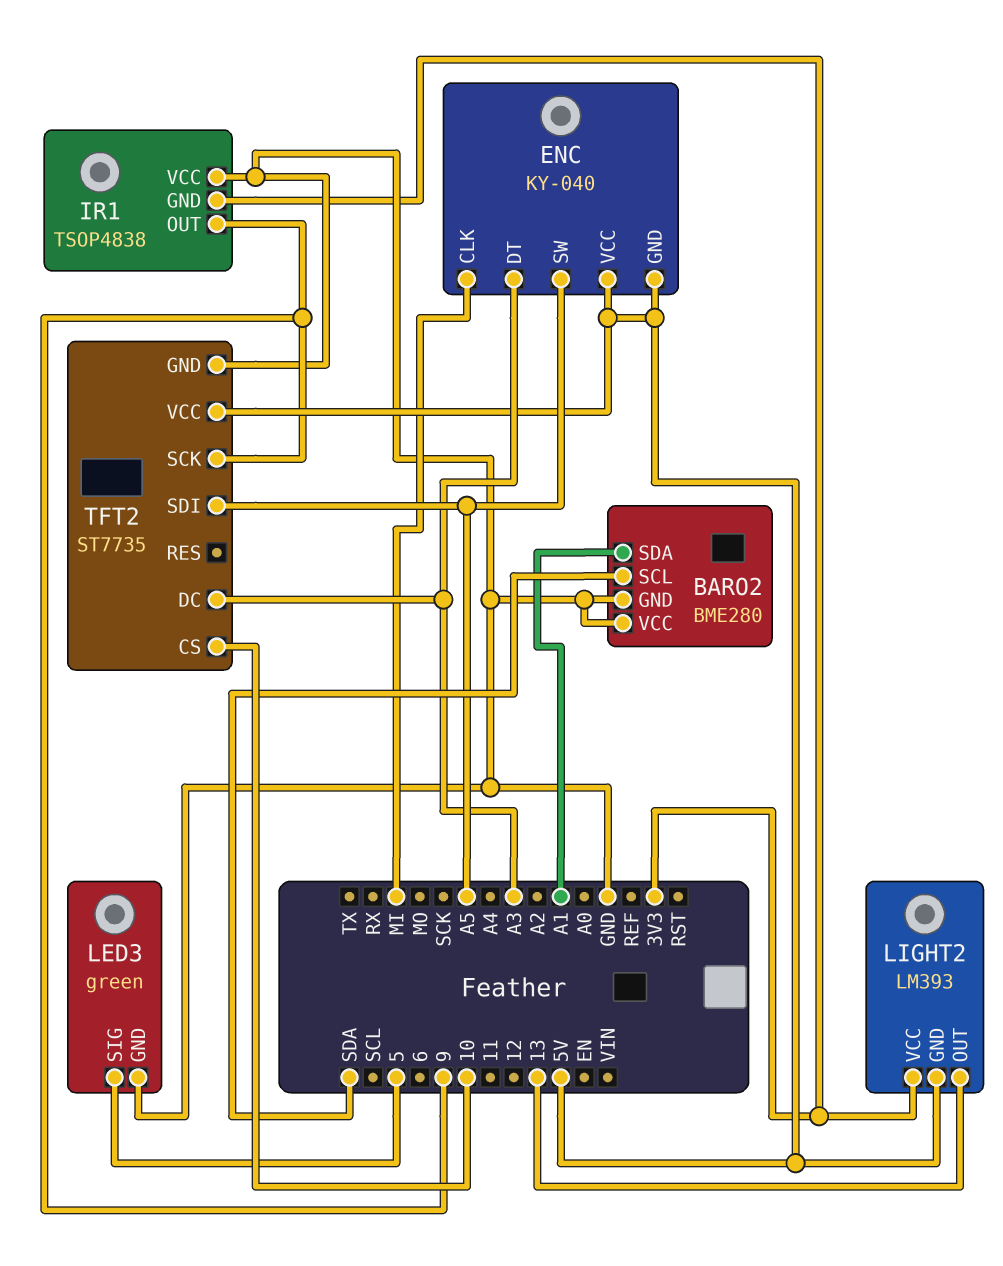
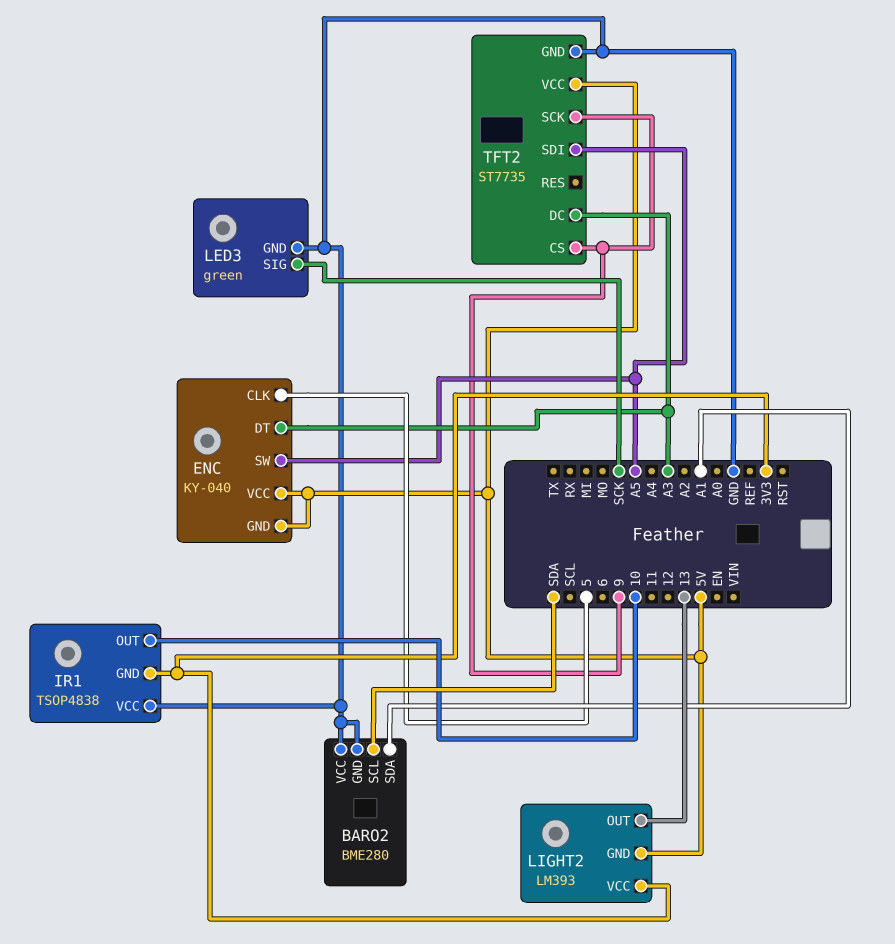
ENC pin CLK: MI -> 5
IR1 pin OUT: 9 -> 10
LED3 pin SIG: 5 -> SCK
TFT2 pin CS: 10 -> 9

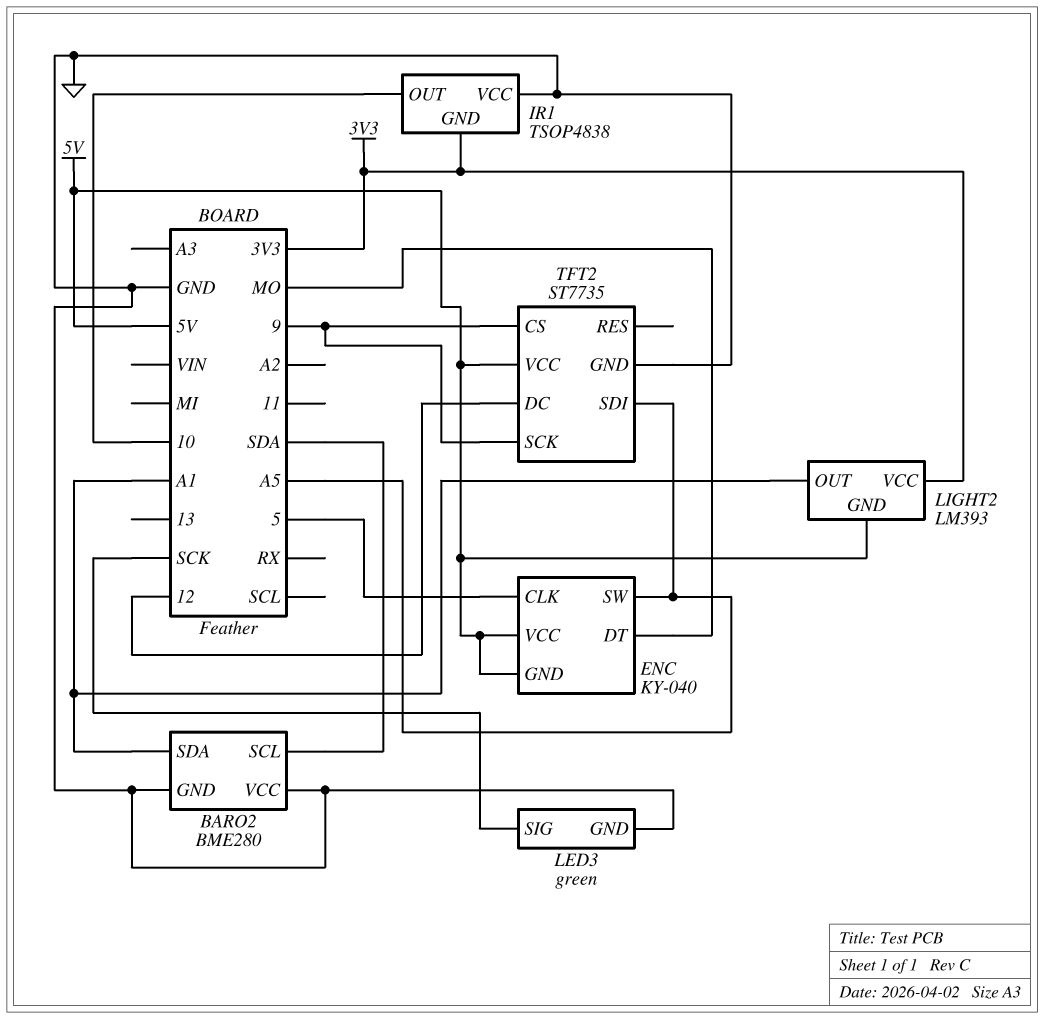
ENC pin DT: A3 -> MO
LIGHT2 pin OUT: 13 -> A1
TFT2 pin DC: A3 -> 12

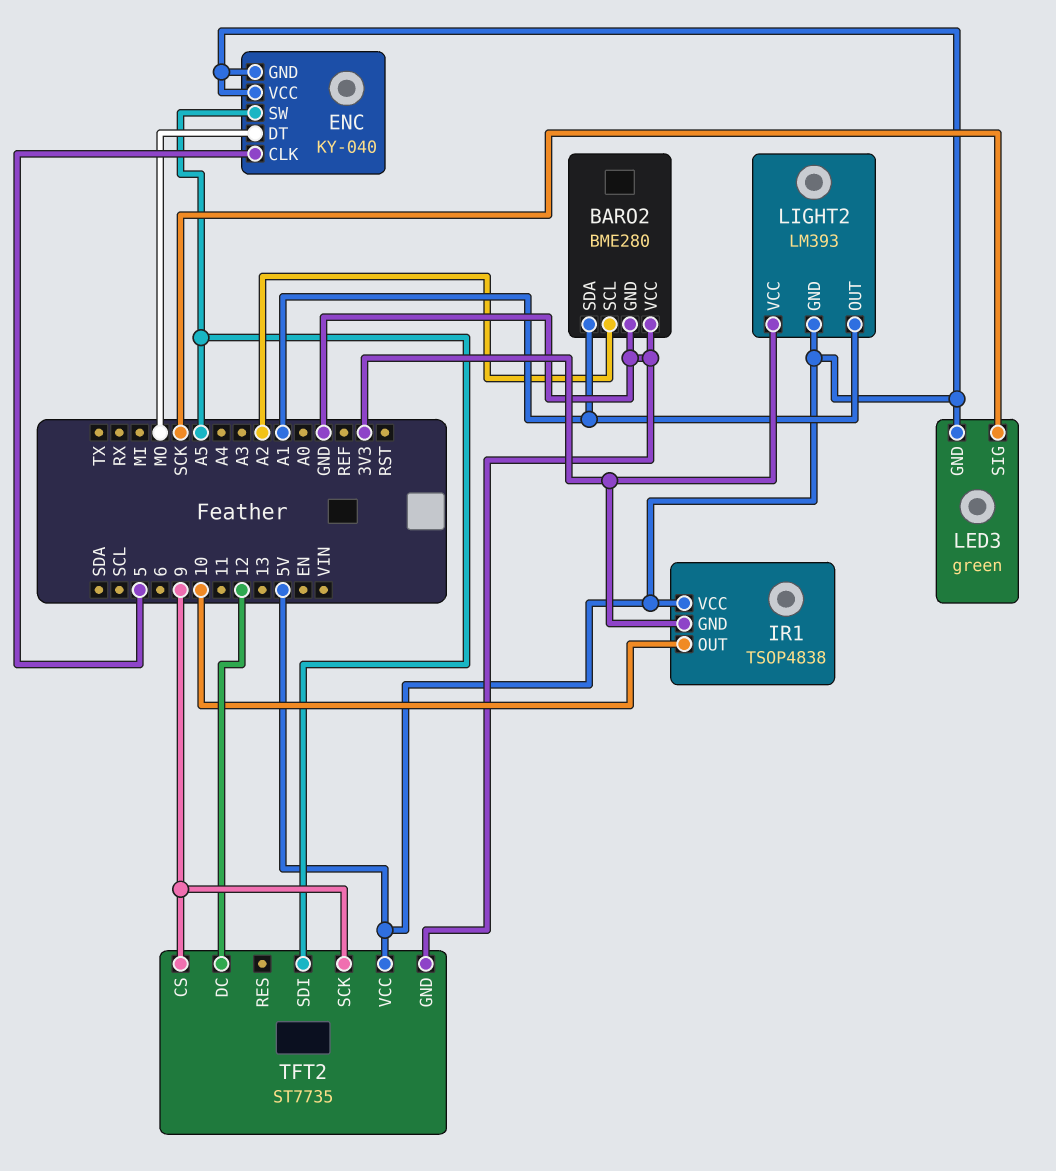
BARO2 pin SCL: SDA -> A2
IR1 pin VCC: GND -> 5V
LED3 pin GND: GND -> 5V

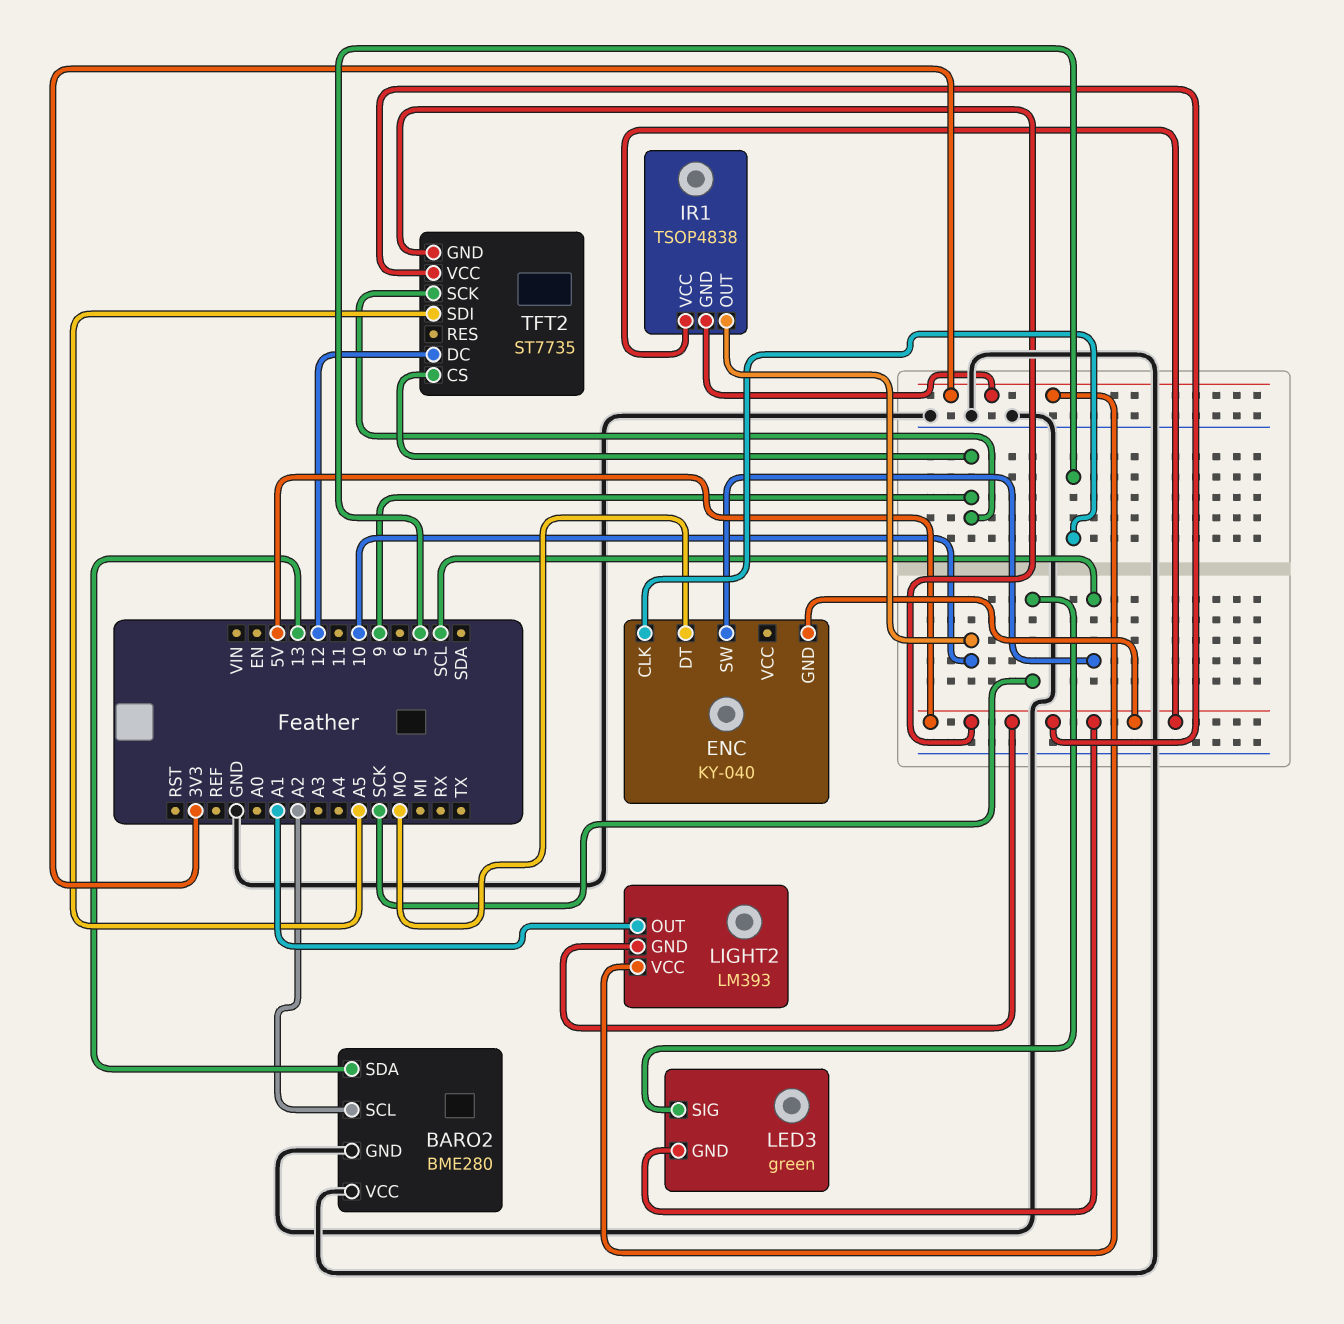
BARO2 pin SDA: A1 -> 13
ENC pin SW: A5 -> SCL
ENC pin VCC: 5V -> none
TFT2 pin GND: GND -> 5V

